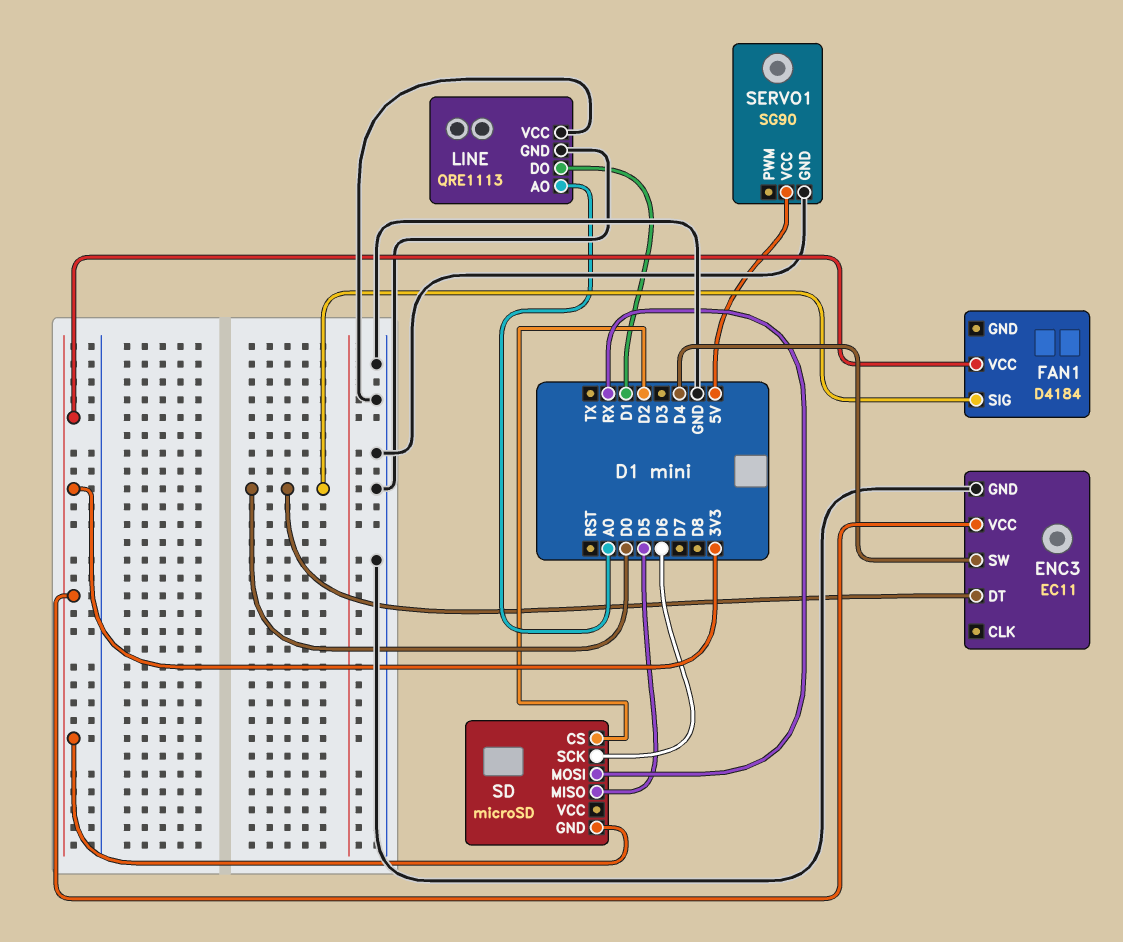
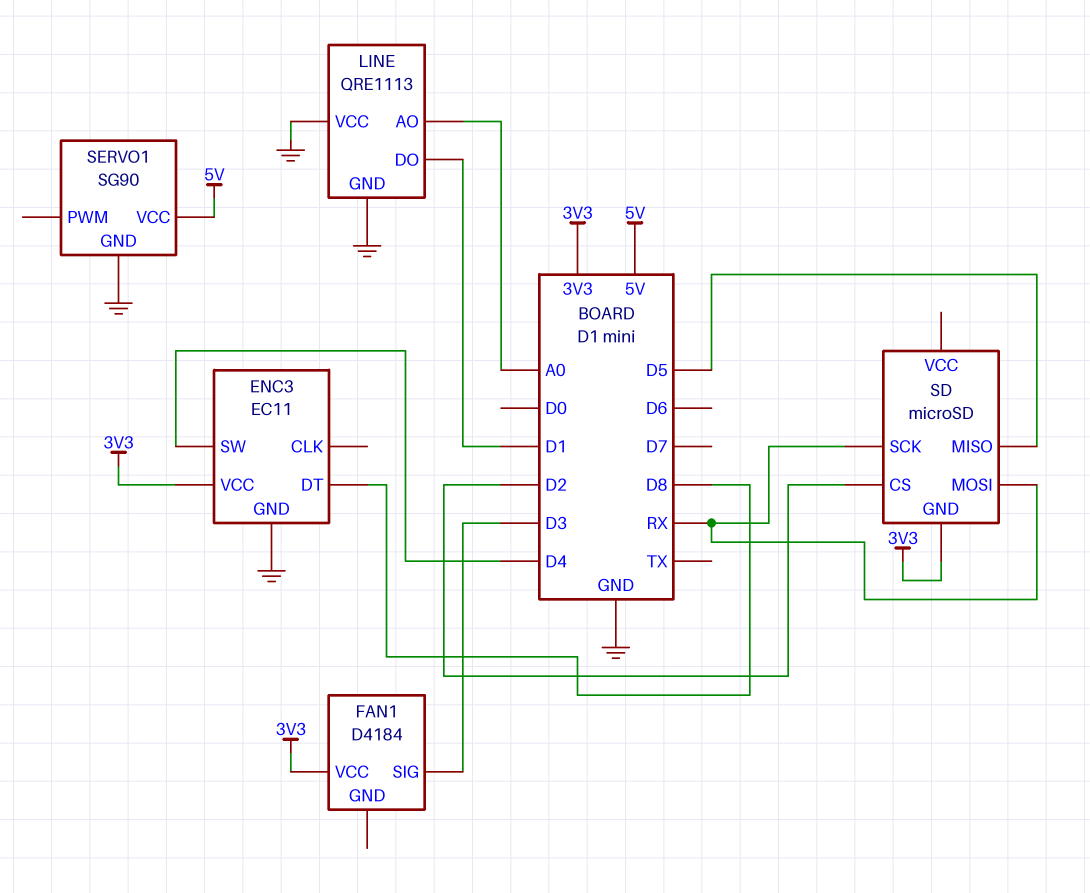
ENC3 pin DT: D0 -> D8
FAN1 pin SIG: D0 -> D3
SD pin SCK: D6 -> RX

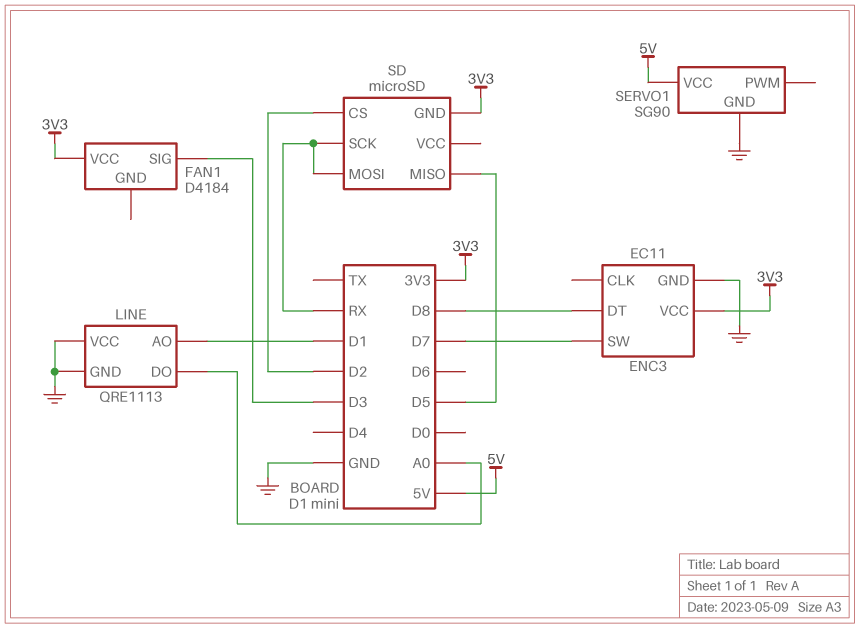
ENC3 pin SW: D4 -> D7
LINE pin AO: A0 -> D1
LINE pin DO: D1 -> A0

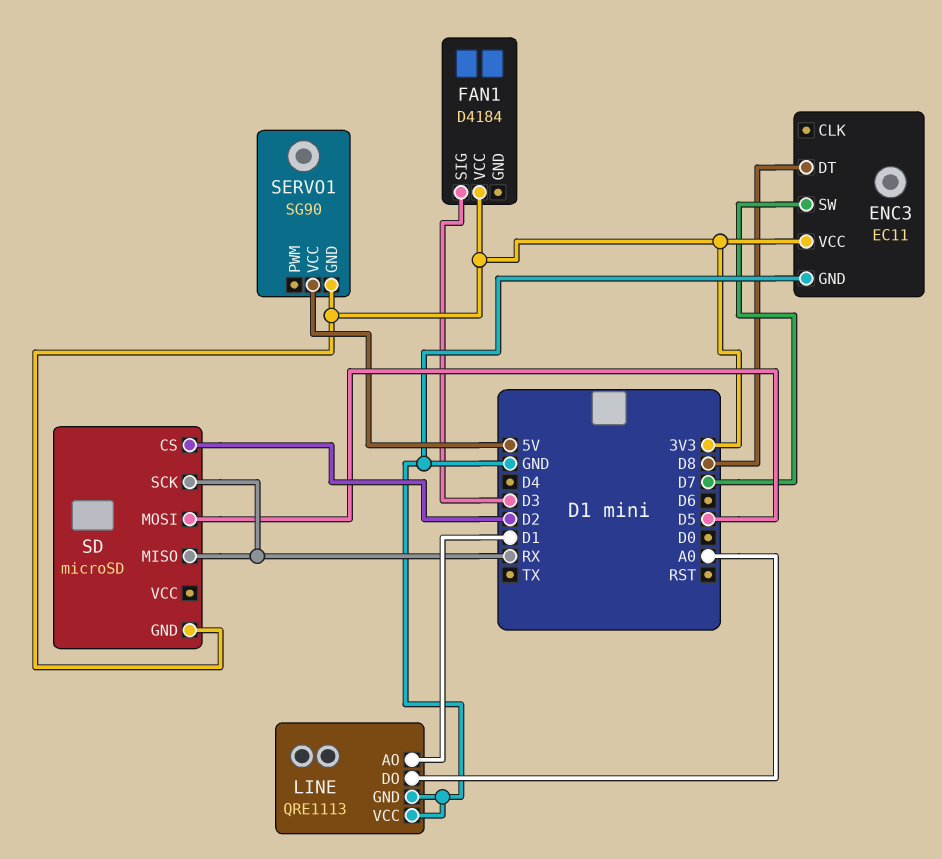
SD pin MISO: D5 -> RX
SD pin MOSI: RX -> D5
SERVO1 pin GND: GND -> 3V3

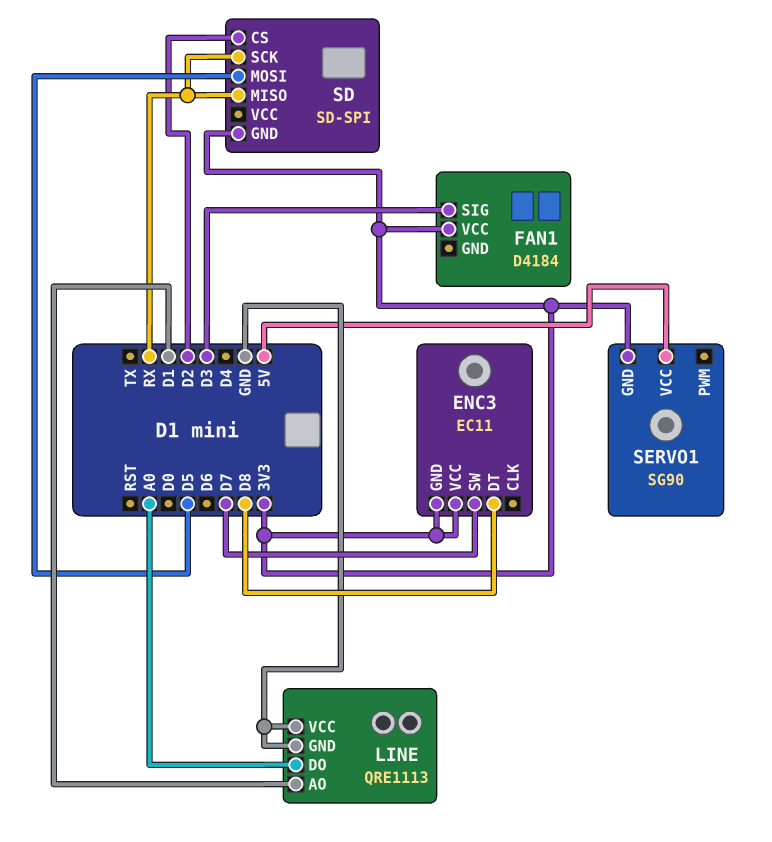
ENC3 pin GND: GND -> 3V3
SD: microSD -> SD-SPI

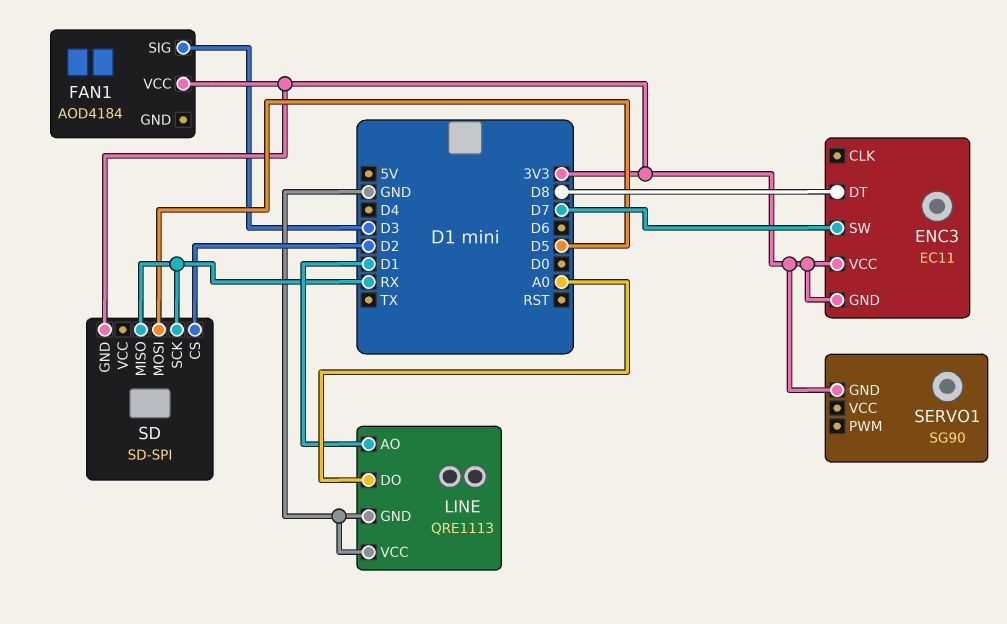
FAN1: D4184 -> AOD4184
SERVO1 pin VCC: 5V -> none

